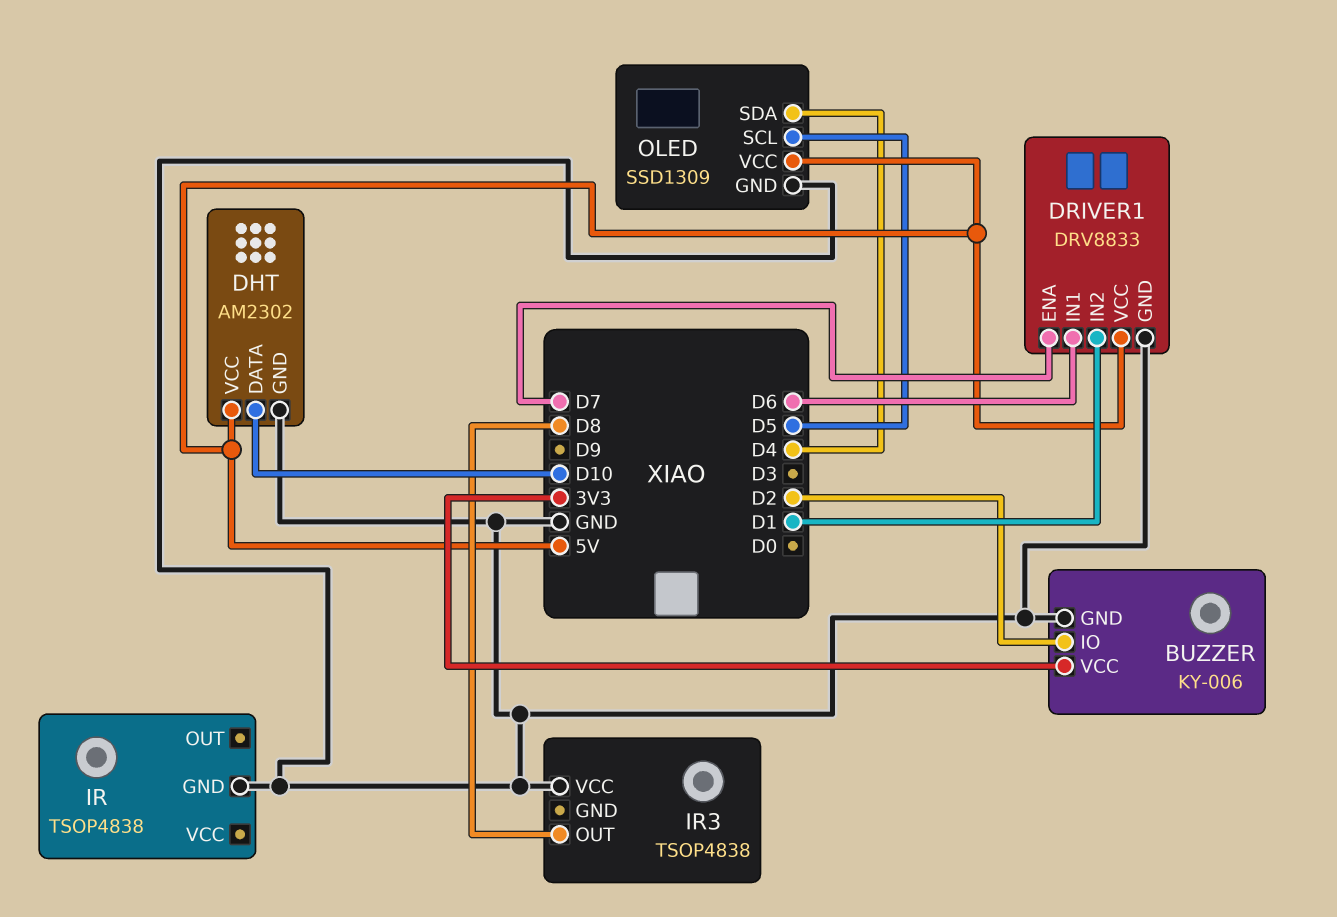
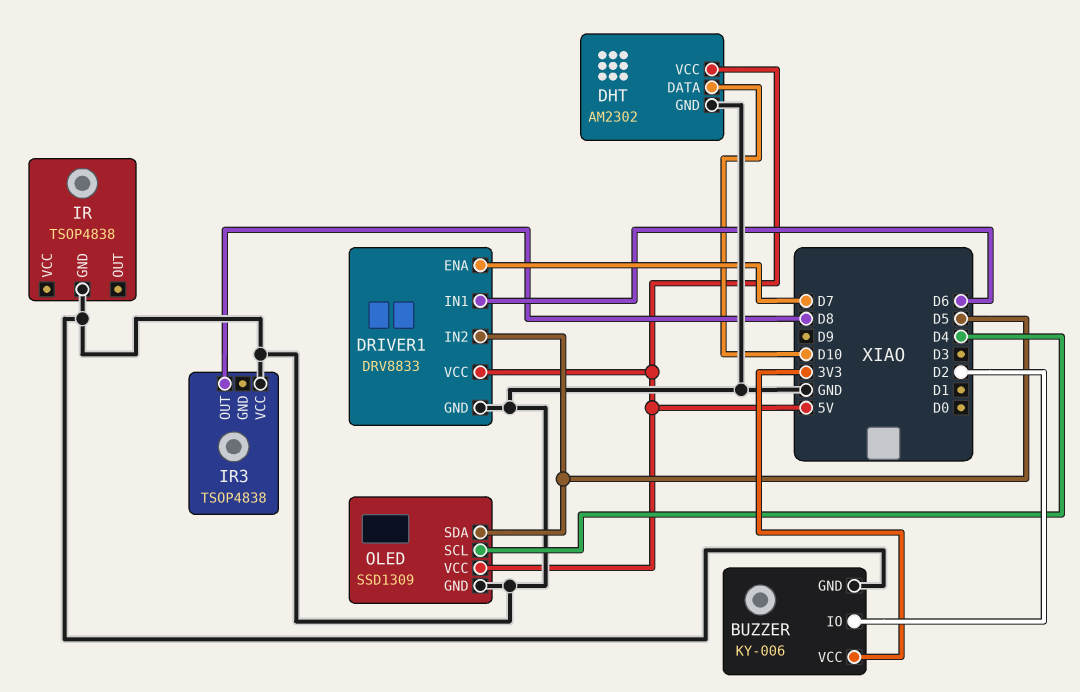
DRIVER1 pin IN2: D1 -> D5
OLED pin SCL: D5 -> D4
OLED pin SDA: D4 -> D5

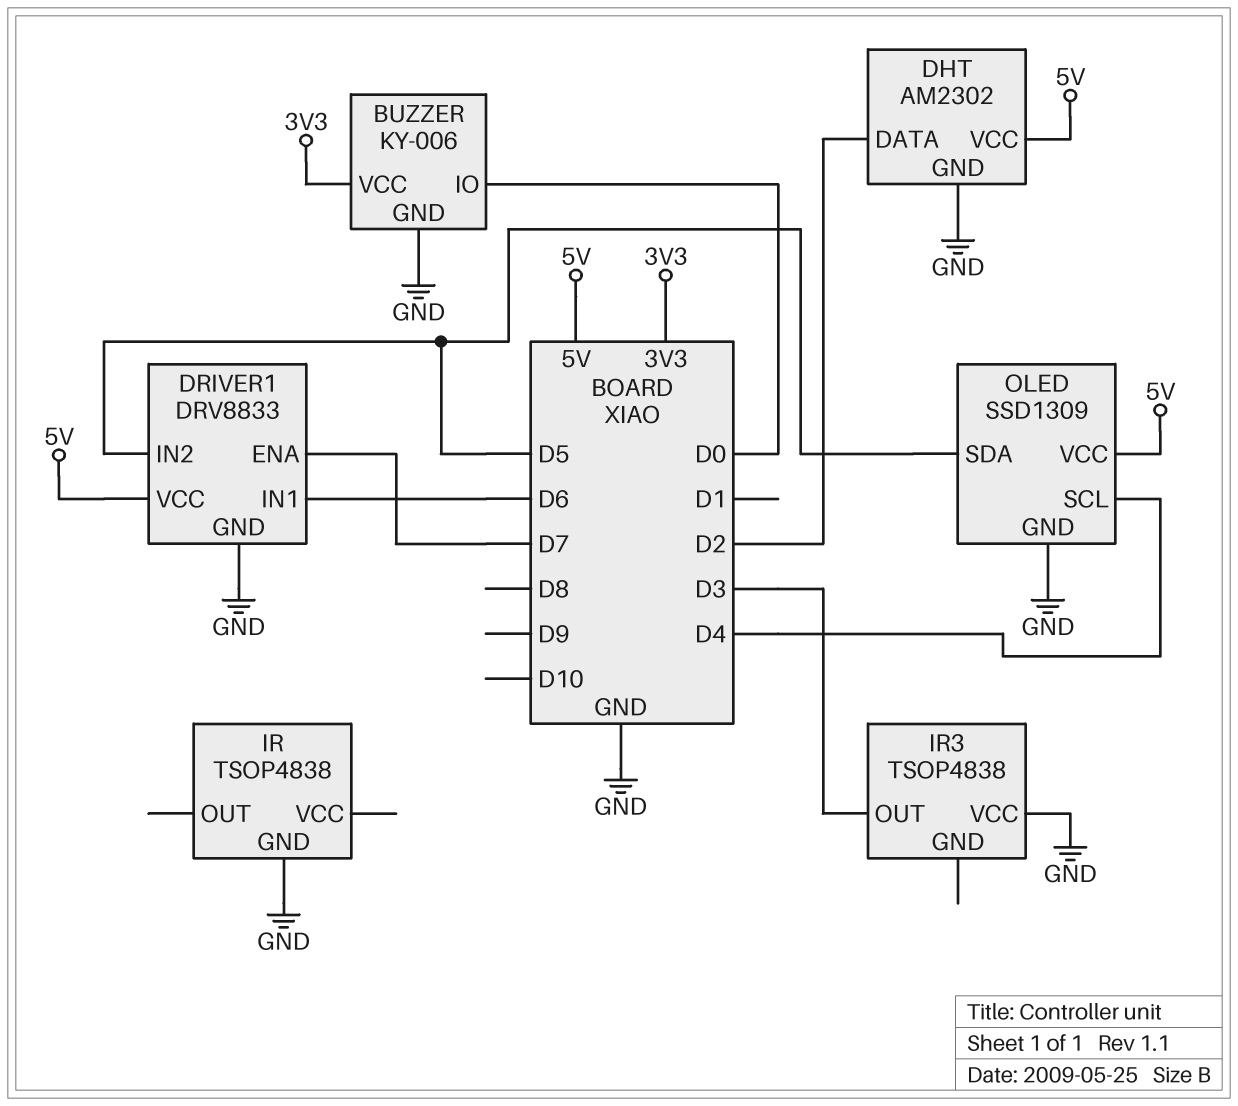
BUZZER pin IO: D2 -> D0
DHT pin DATA: D10 -> D2
IR3 pin OUT: D8 -> D3

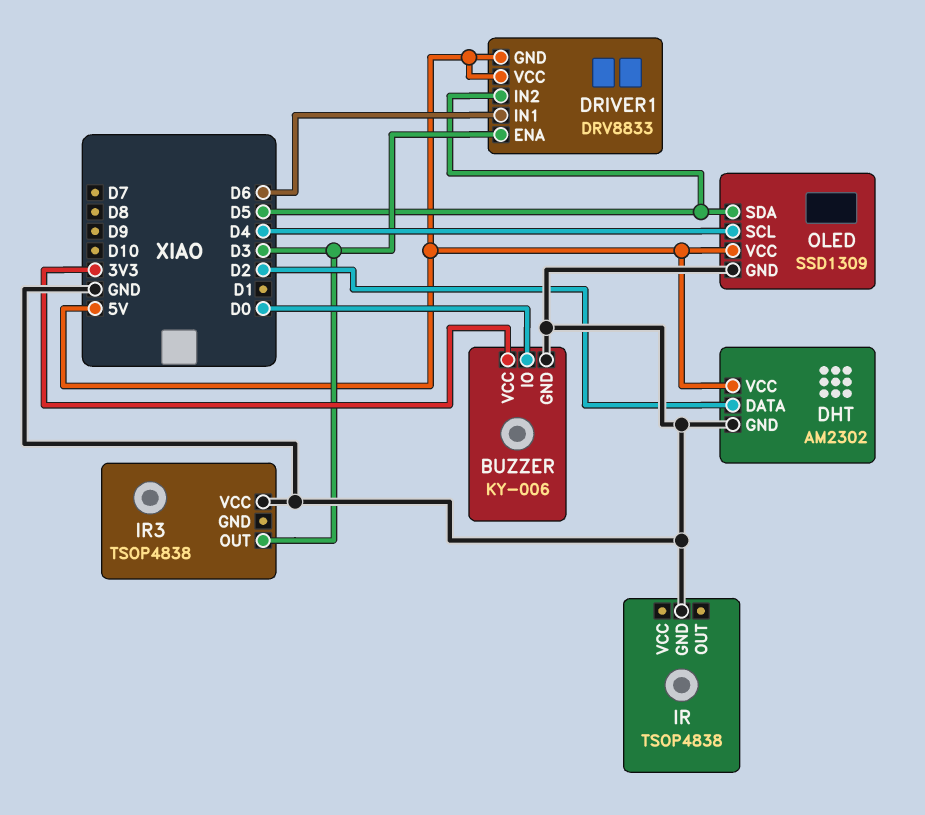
DRIVER1 pin ENA: D7 -> D3
DRIVER1 pin GND: GND -> 5V

